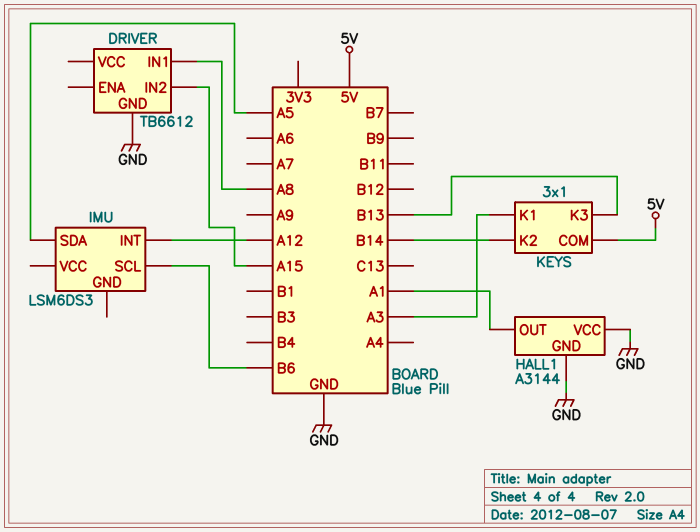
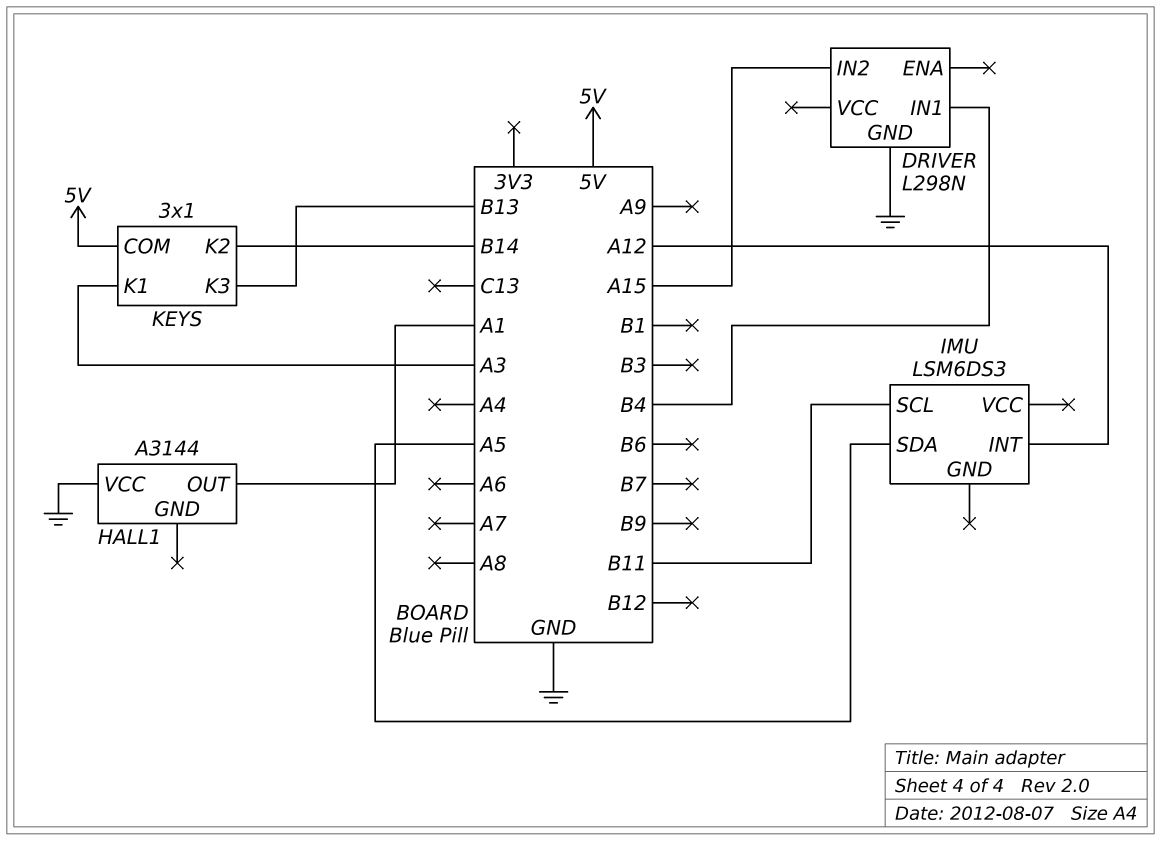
DRIVER: TB6612 -> L298N
DRIVER pin IN1: A8 -> B4
HALL1 pin GND: GND -> none
IMU pin SCL: B6 -> B11

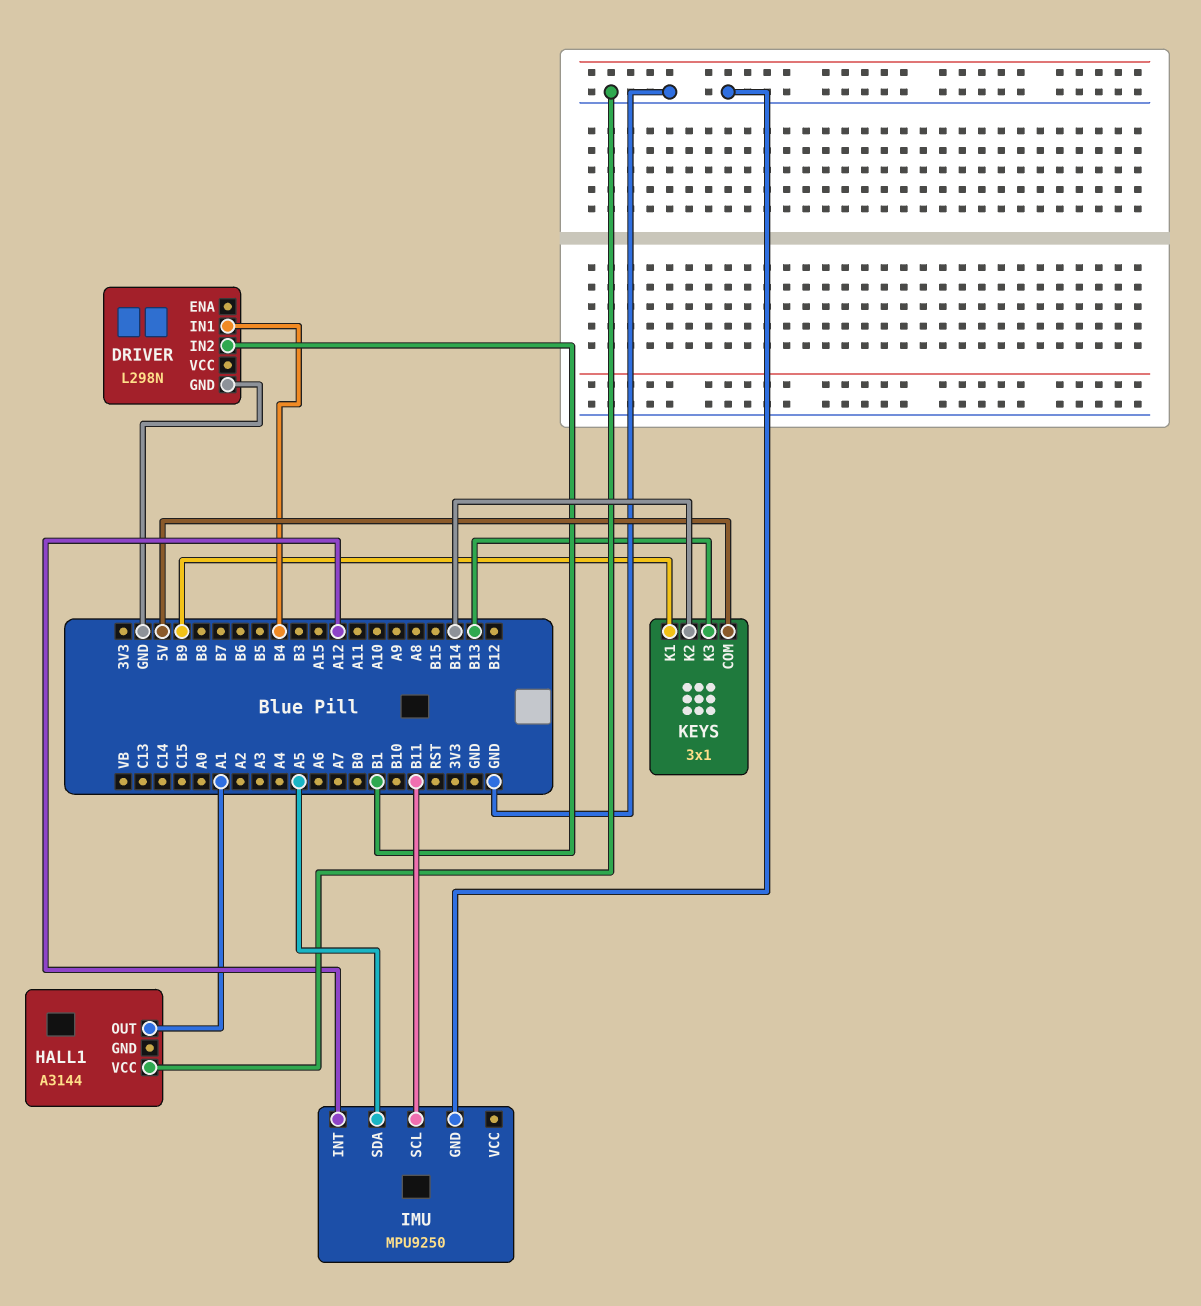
DRIVER pin IN2: A15 -> B1
IMU: LSM6DS3 -> MPU9250
IMU pin GND: none -> GND
KEYS pin K1: A3 -> B9

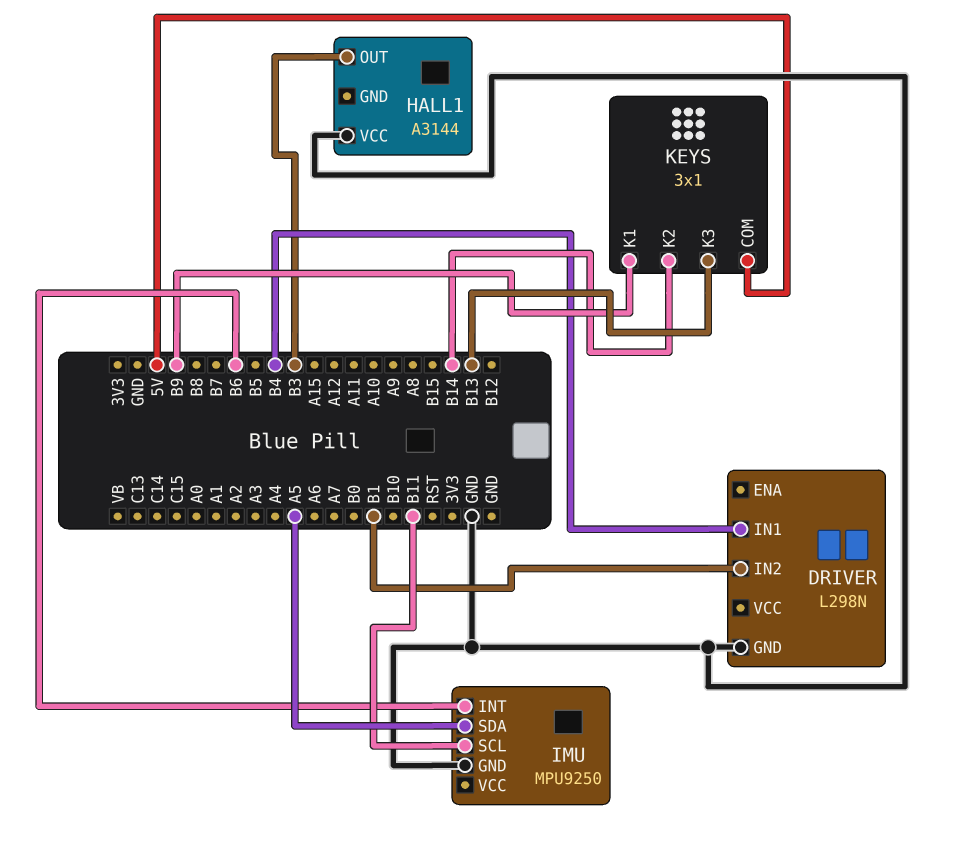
HALL1 pin OUT: A1 -> B3
IMU pin INT: A12 -> B6

